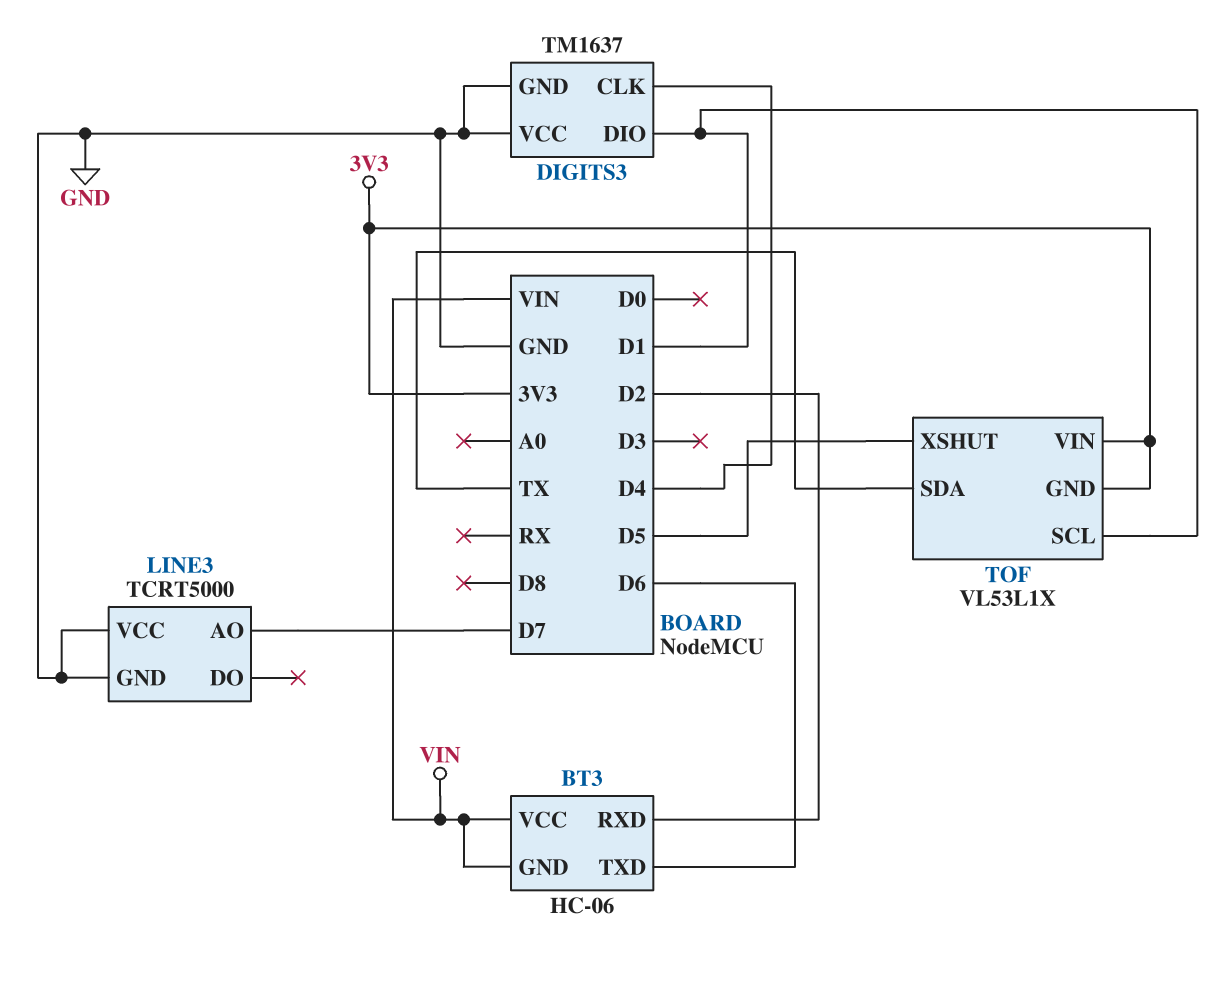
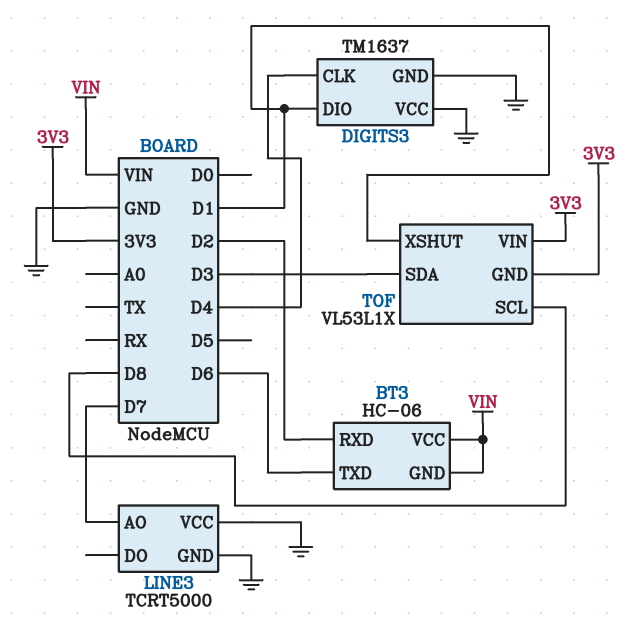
TOF pin SCL: D1 -> D8
TOF pin SDA: TX -> D3
TOF pin XSHUT: D5 -> D1

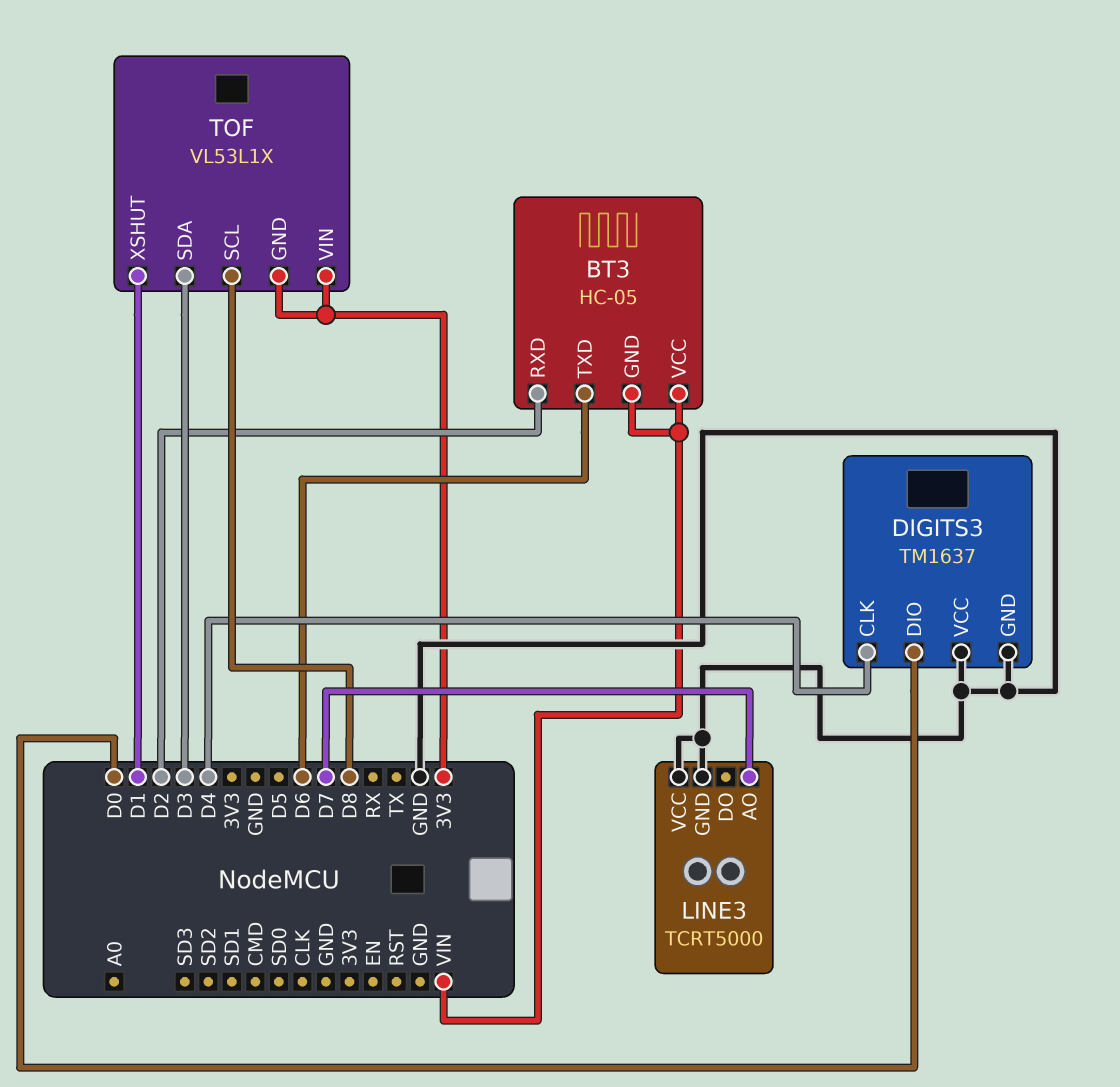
BT3: HC-06 -> HC-05
DIGITS3 pin DIO: D1 -> D0

